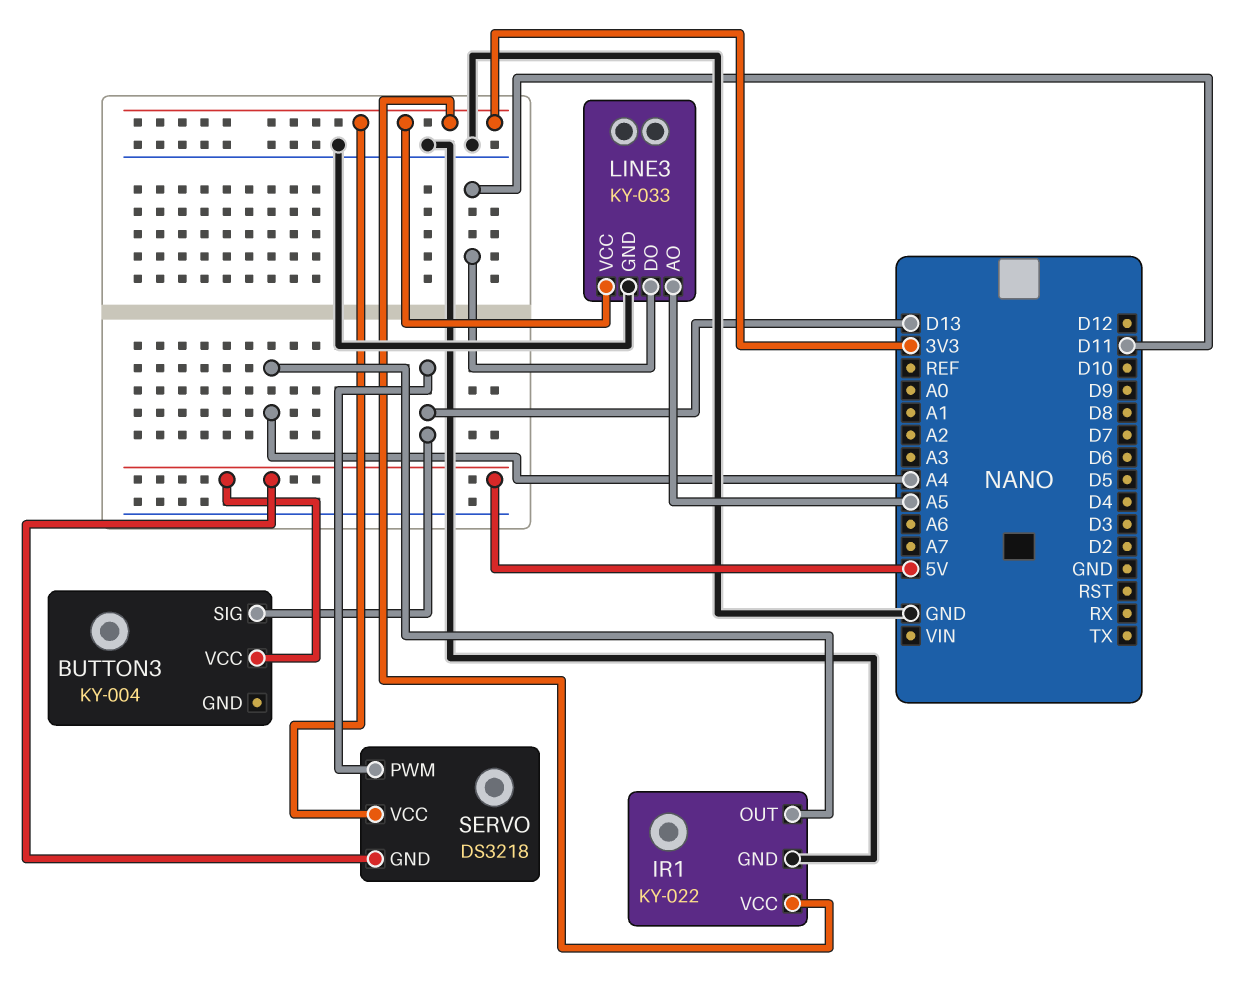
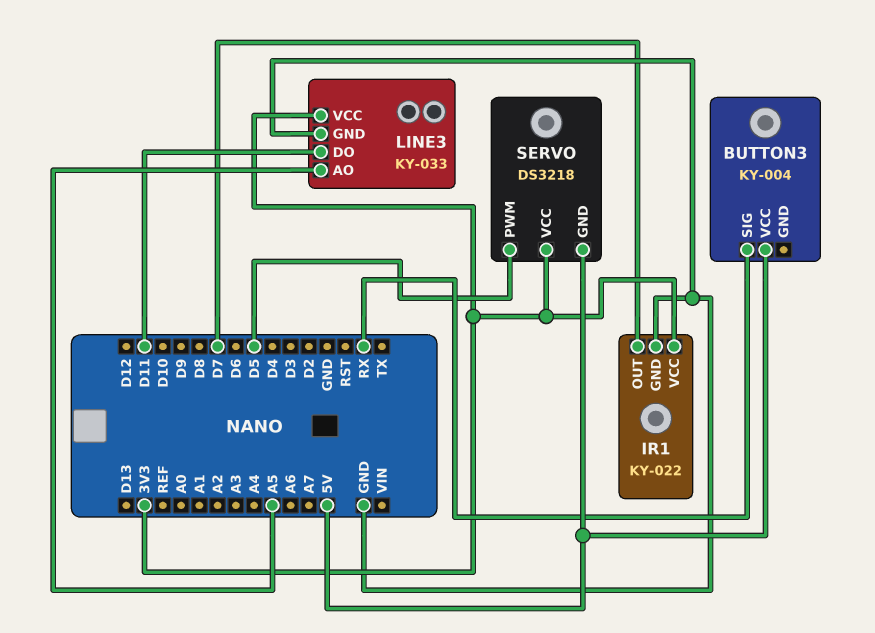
BUTTON3 pin SIG: D13 -> RX
IR1 pin OUT: A4 -> D7
SERVO pin PWM: D13 -> D5

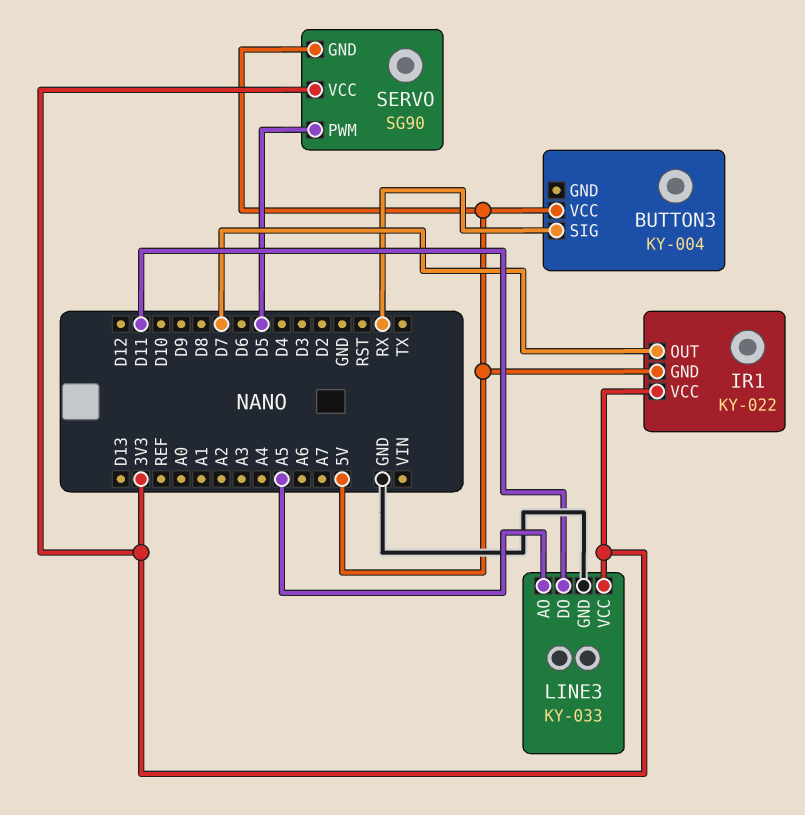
IR1 pin GND: GND -> 5V
SERVO: DS3218 -> SG90

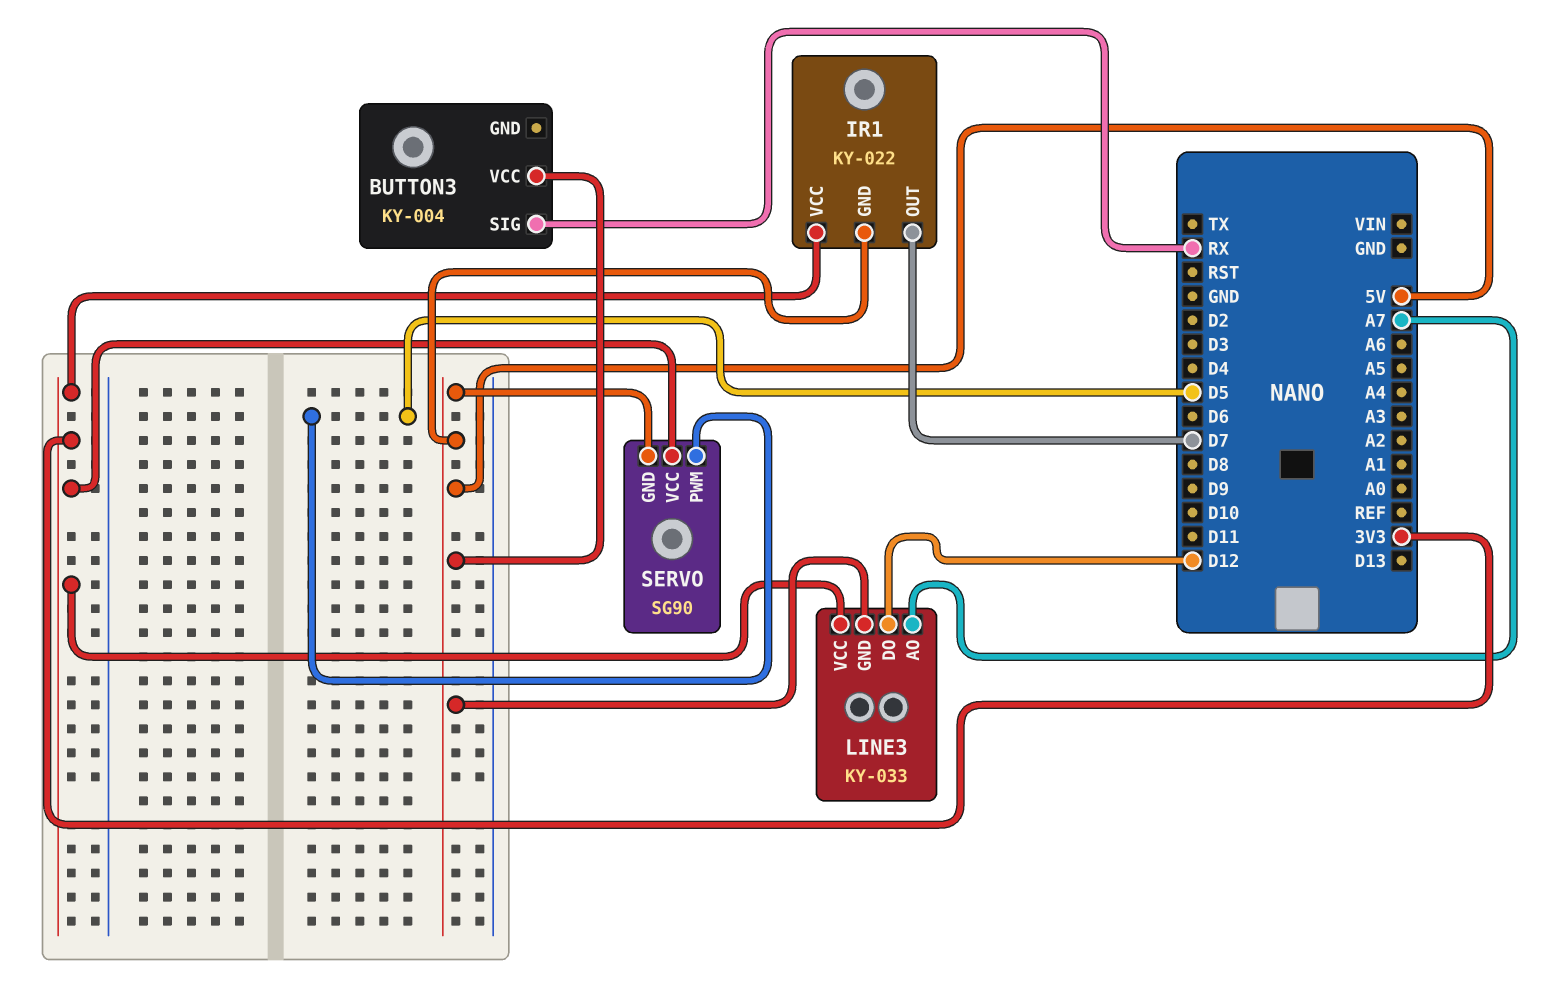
LINE3 pin AO: A5 -> A7
LINE3 pin DO: D11 -> D12
LINE3 pin GND: GND -> 5V

